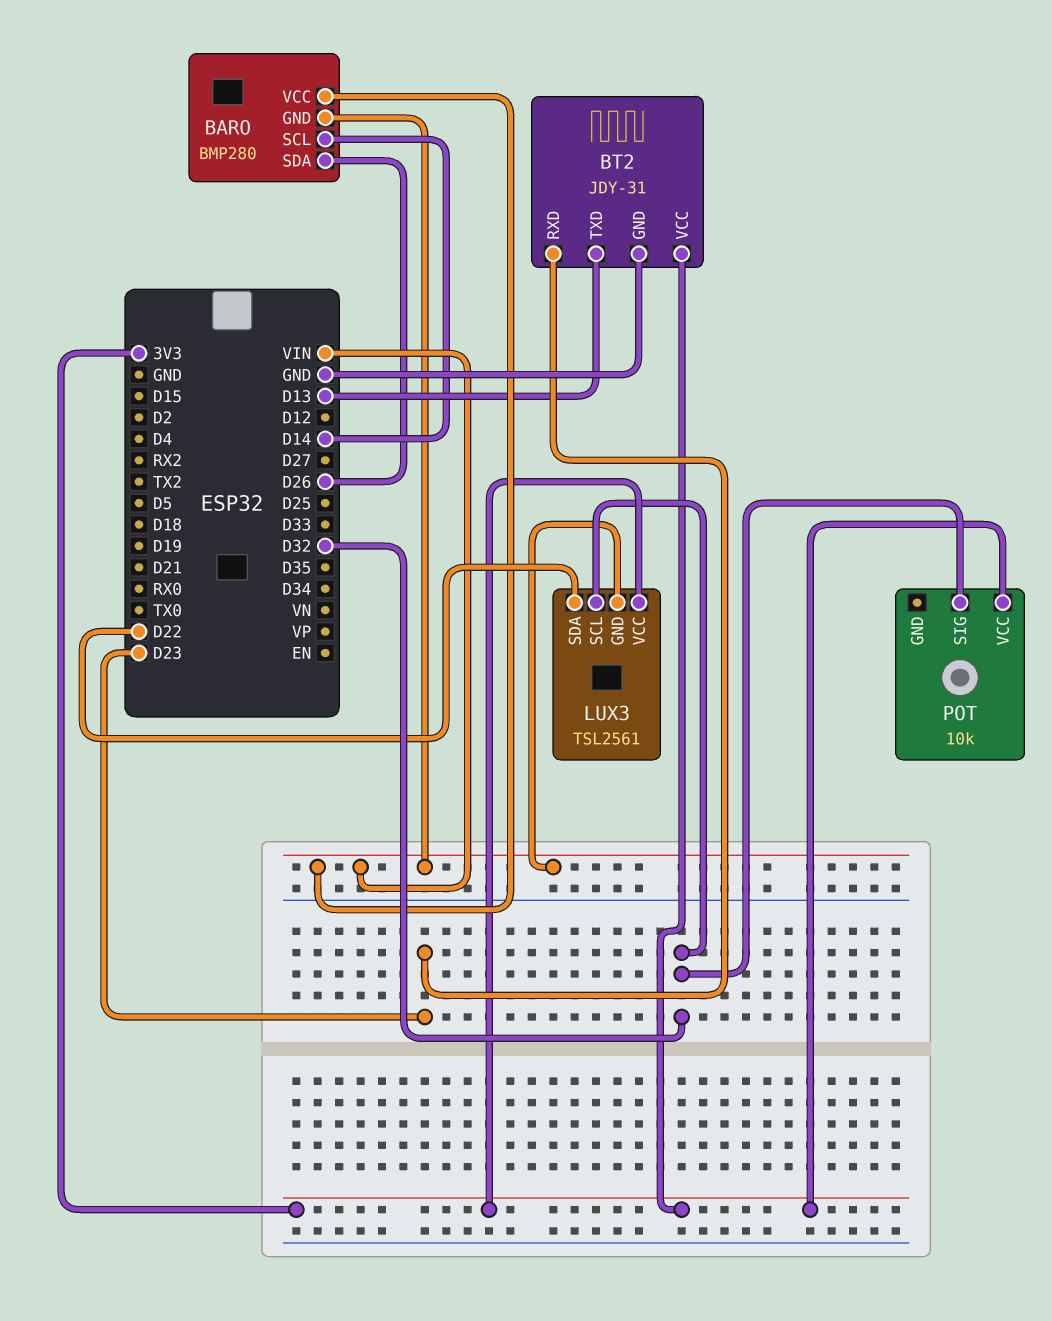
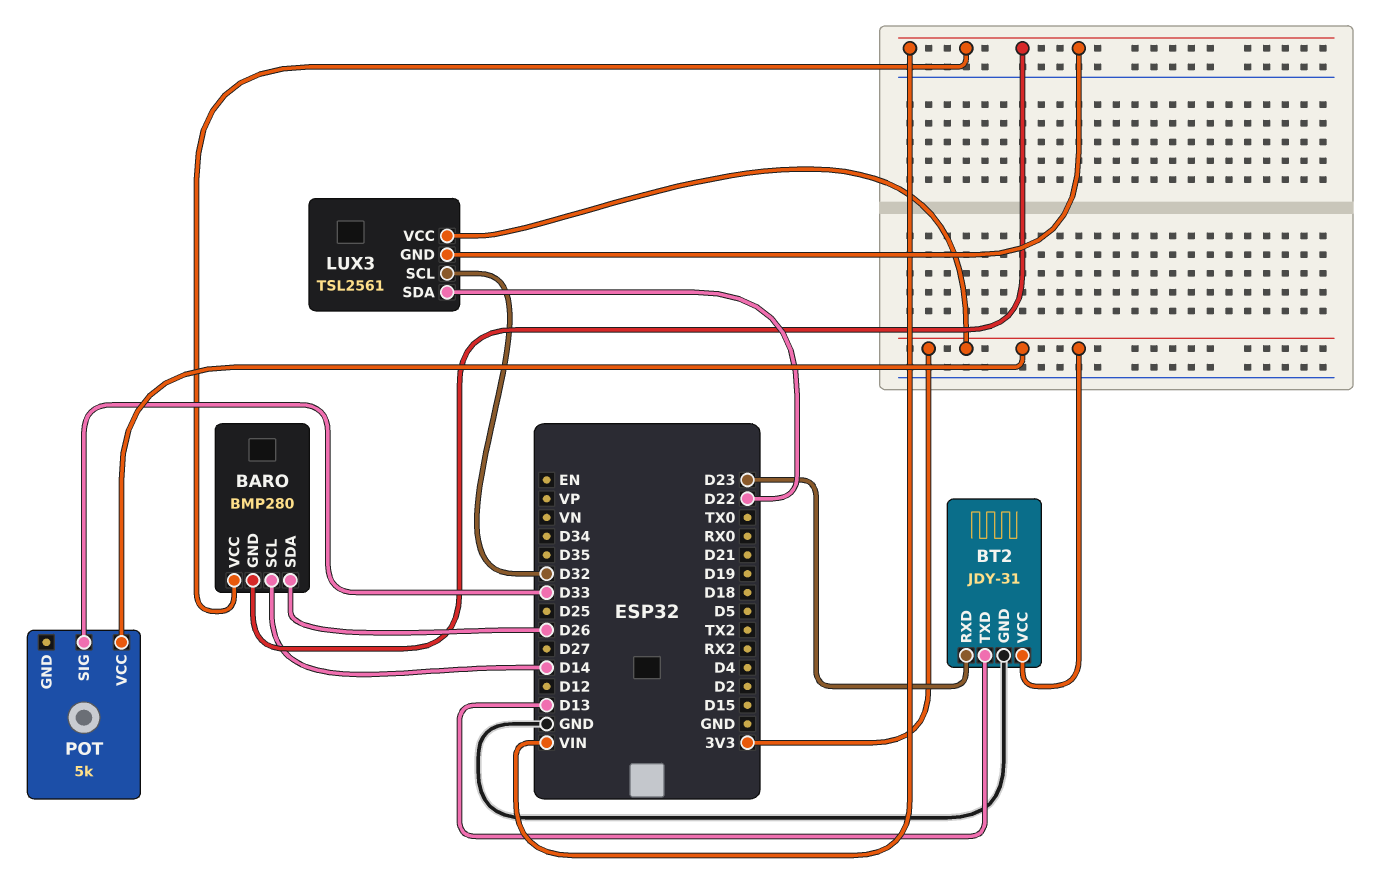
POT: 10k -> 5k
POT pin SIG: D32 -> D33

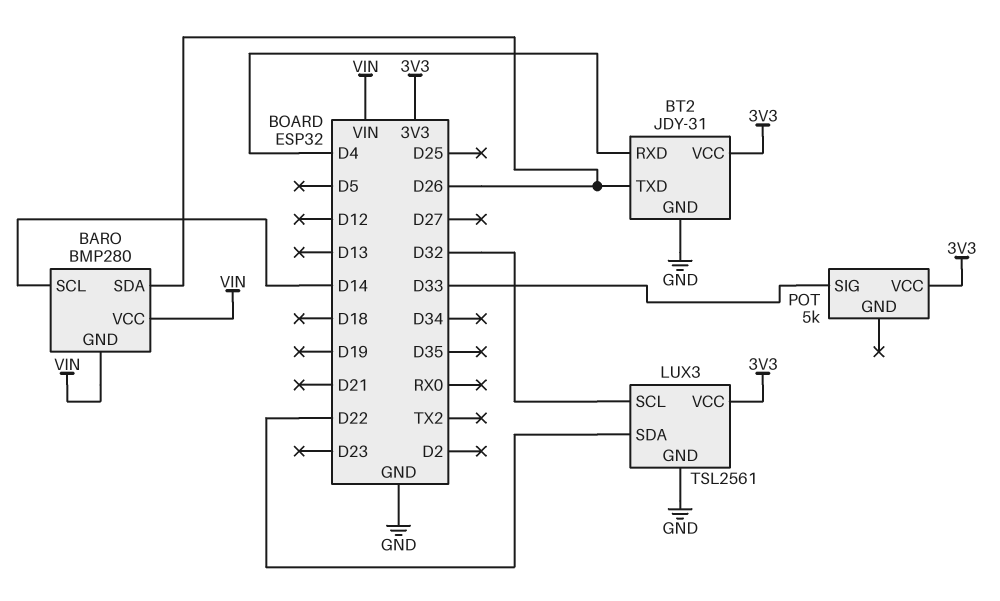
BT2 pin RXD: D23 -> D4
BT2 pin TXD: D13 -> D26
LUX3 pin GND: VIN -> GND

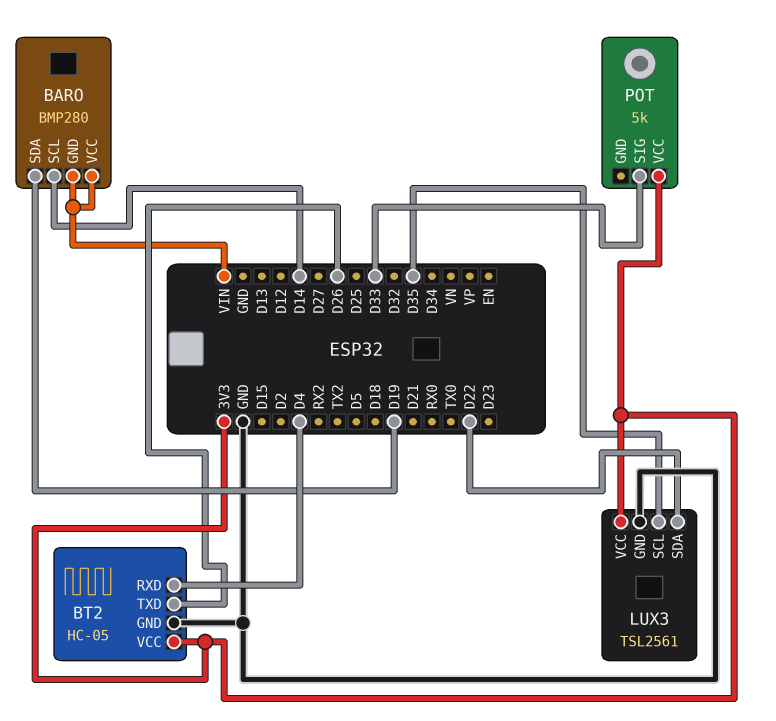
BARO pin SDA: D26 -> D19
BT2: JDY-31 -> HC-05
LUX3 pin SCL: D32 -> D35

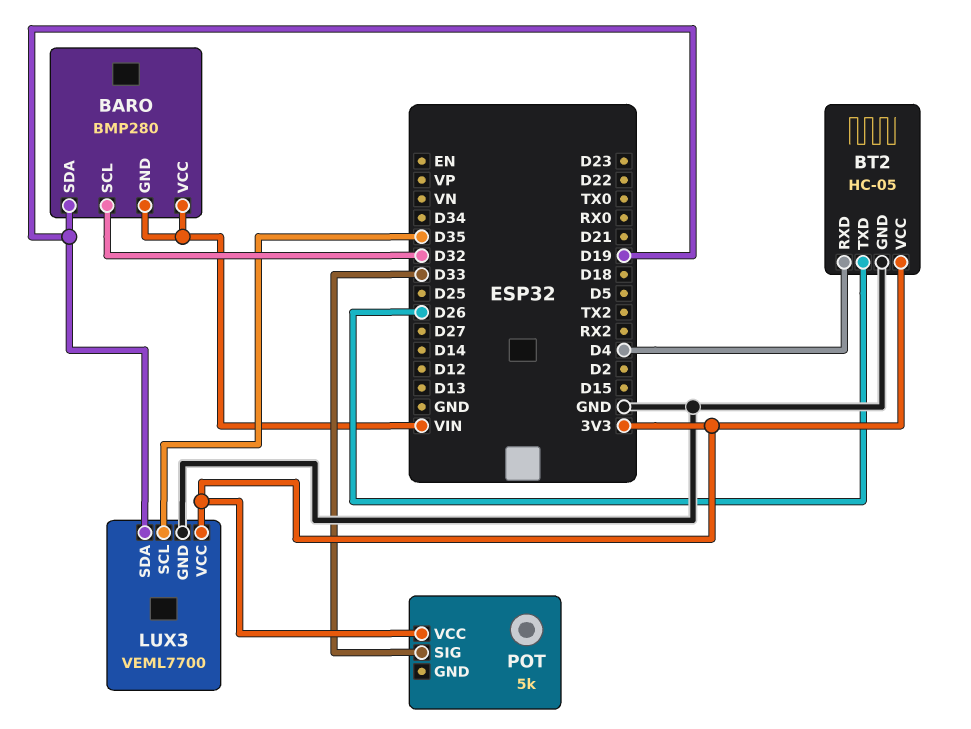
BARO pin SCL: D14 -> D32
LUX3: TSL2561 -> VEML7700
LUX3 pin SDA: D22 -> D19

